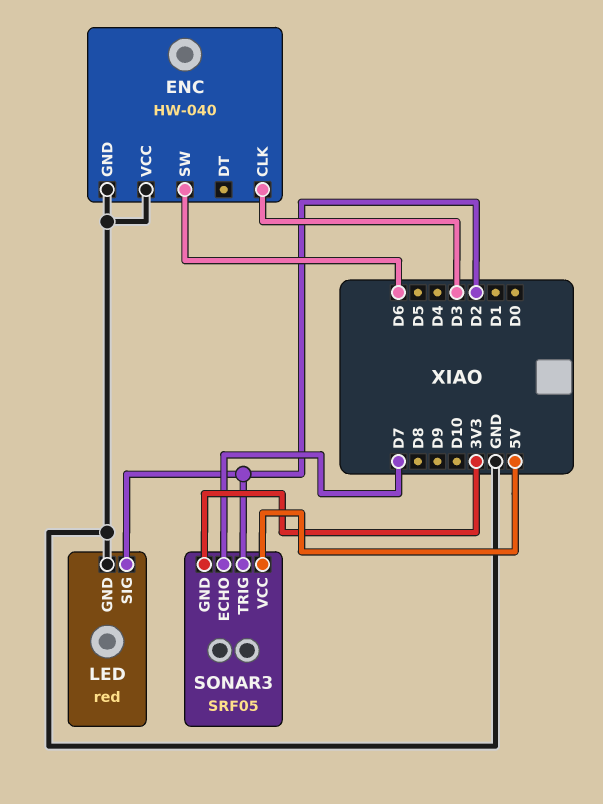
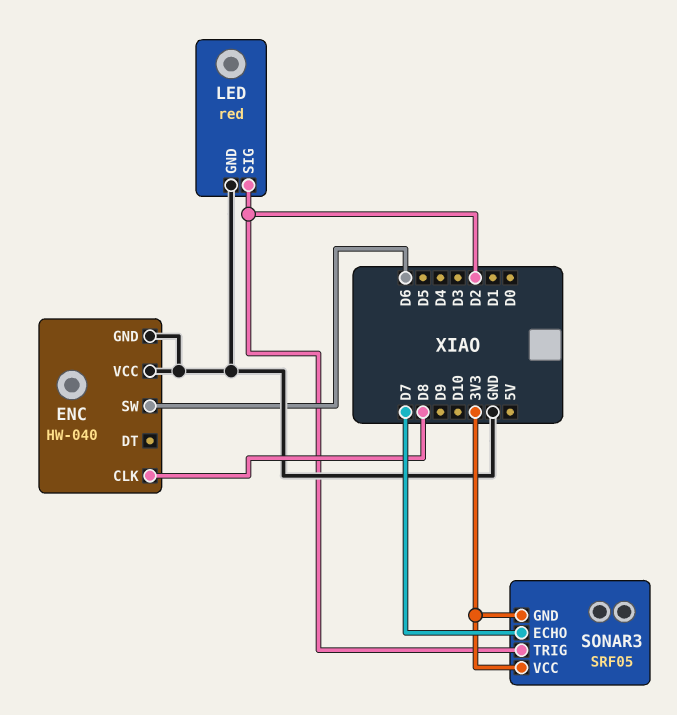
ENC pin CLK: D3 -> D8
SONAR3 pin VCC: 5V -> 3V3

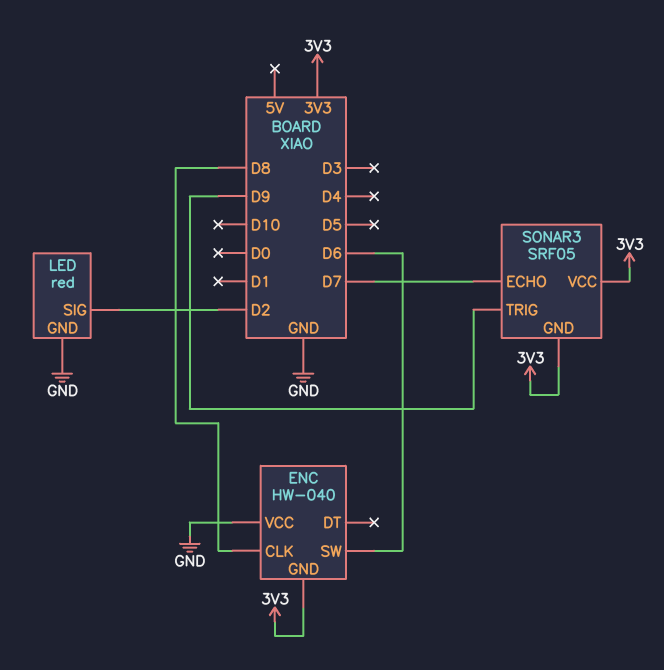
ENC pin GND: GND -> 3V3
SONAR3 pin TRIG: D2 -> D9

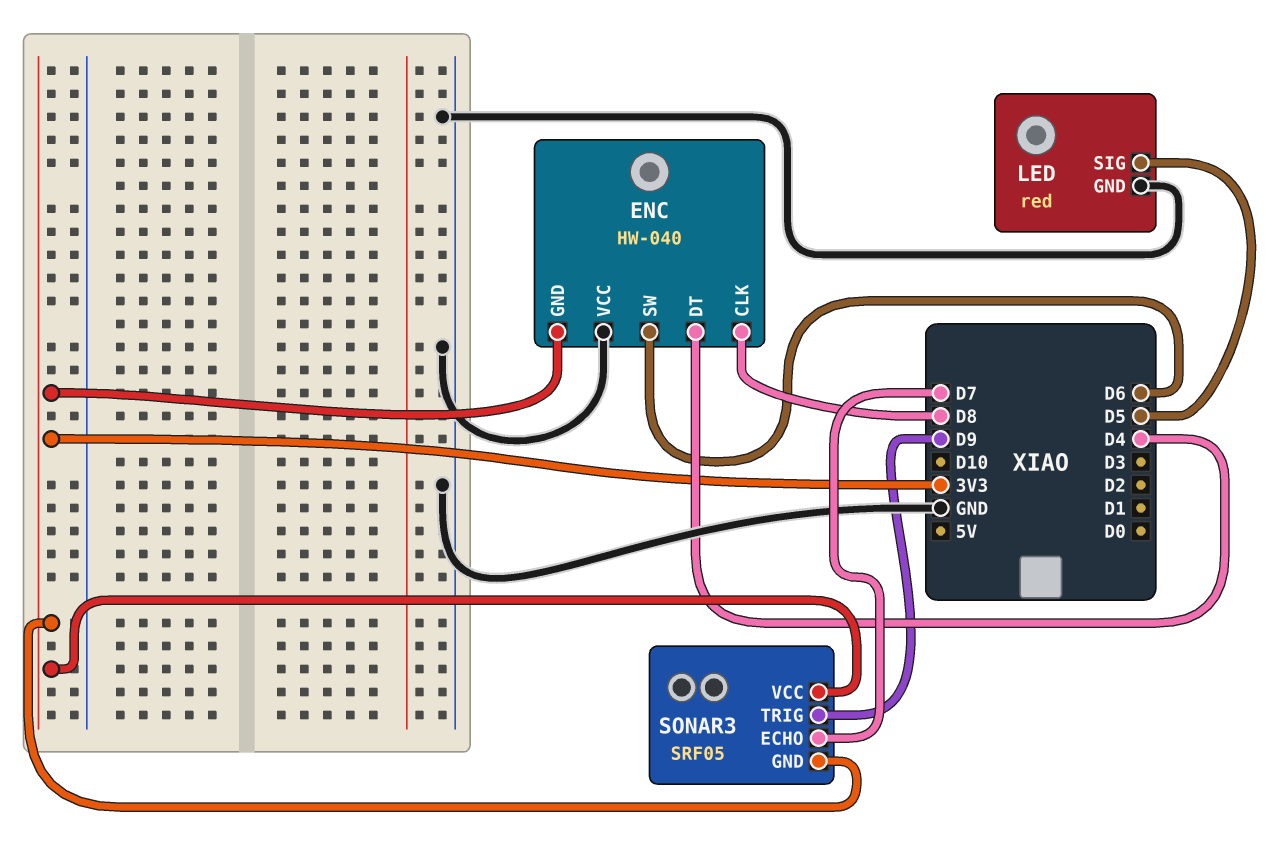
ENC pin DT: none -> D4
LED pin SIG: D2 -> D5

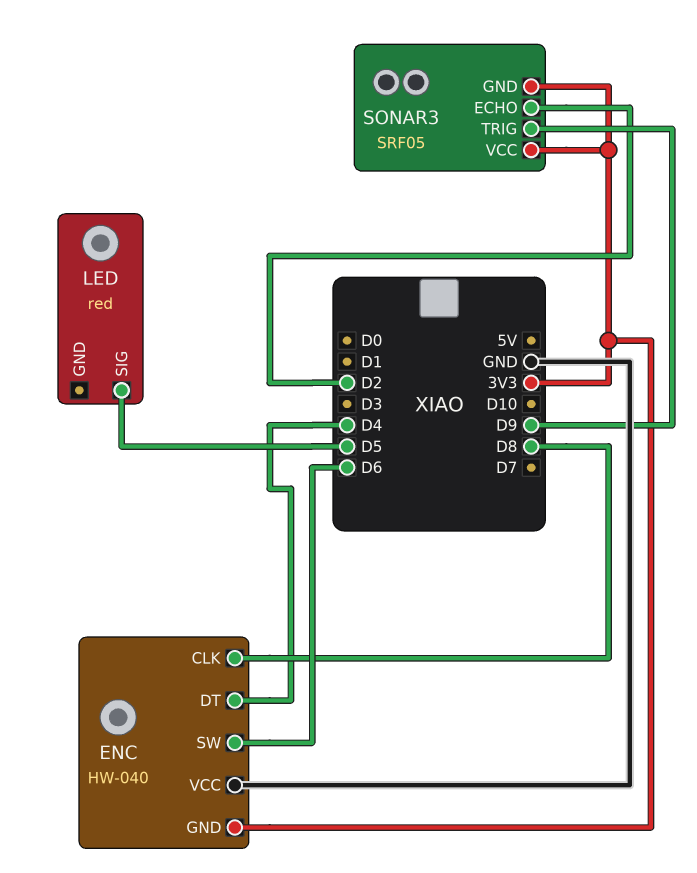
LED pin GND: GND -> none
SONAR3 pin ECHO: D7 -> D2

